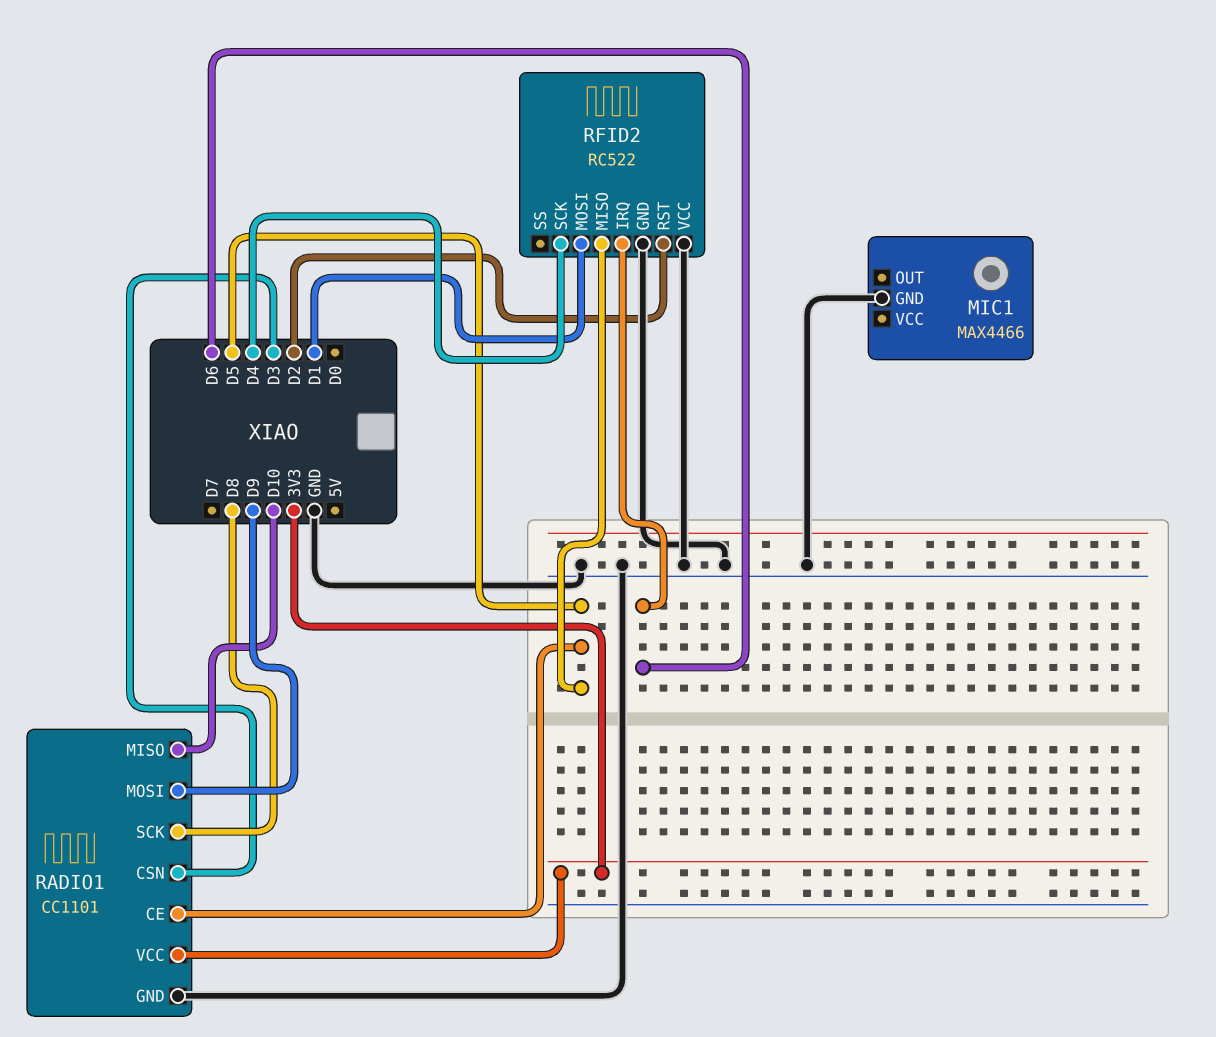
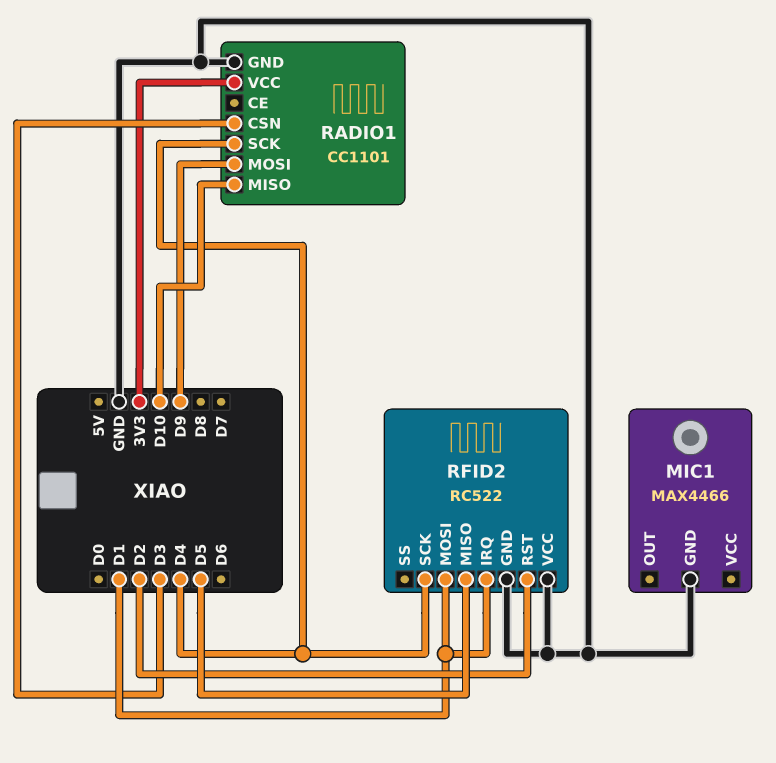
RADIO1 pin CE: D5 -> none
RADIO1 pin SCK: D8 -> D4
RFID2 pin IRQ: D6 -> D1

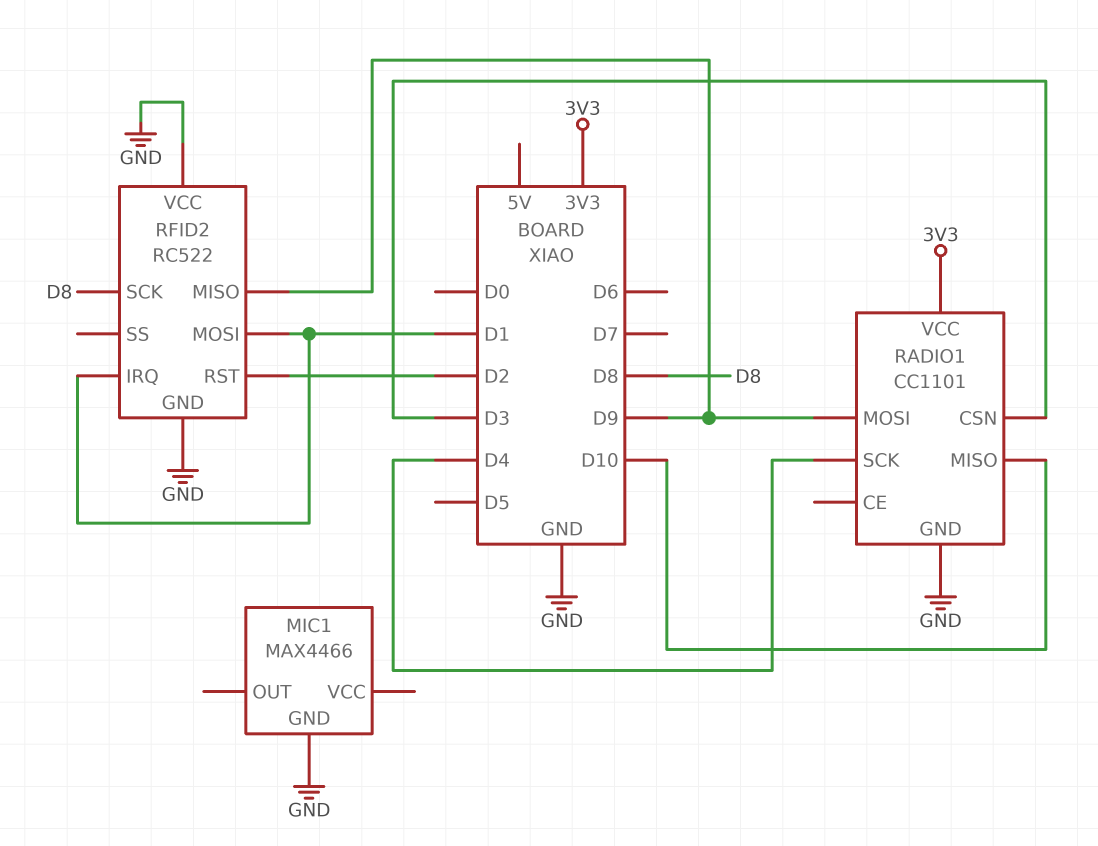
RFID2 pin MISO: D5 -> D9
RFID2 pin SCK: D4 -> D8

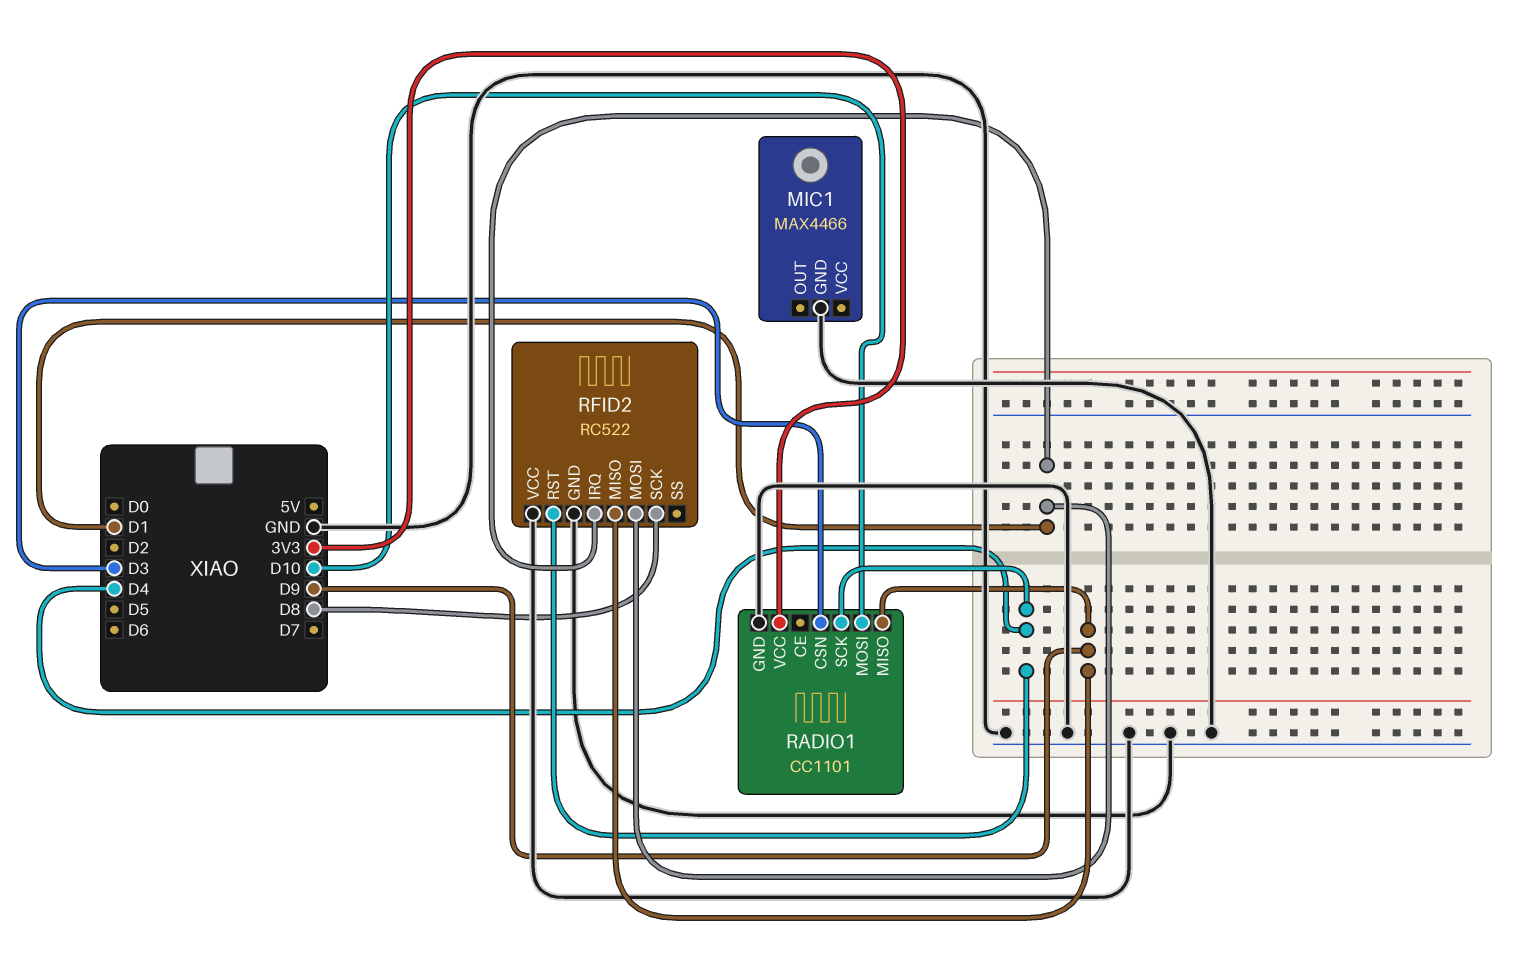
RADIO1 pin MISO: D10 -> D9
RADIO1 pin MOSI: D9 -> D10
RFID2 pin RST: D2 -> D4

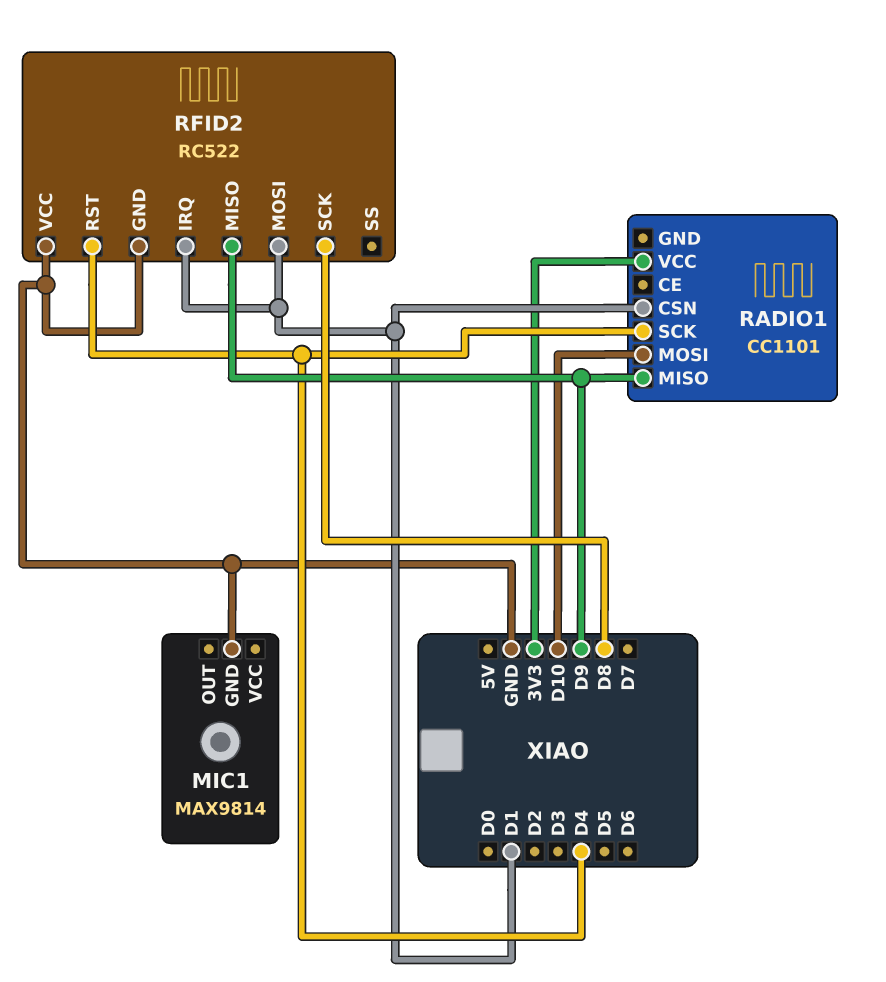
MIC1: MAX4466 -> MAX9814
RADIO1 pin CSN: D3 -> D1
RADIO1 pin GND: GND -> none

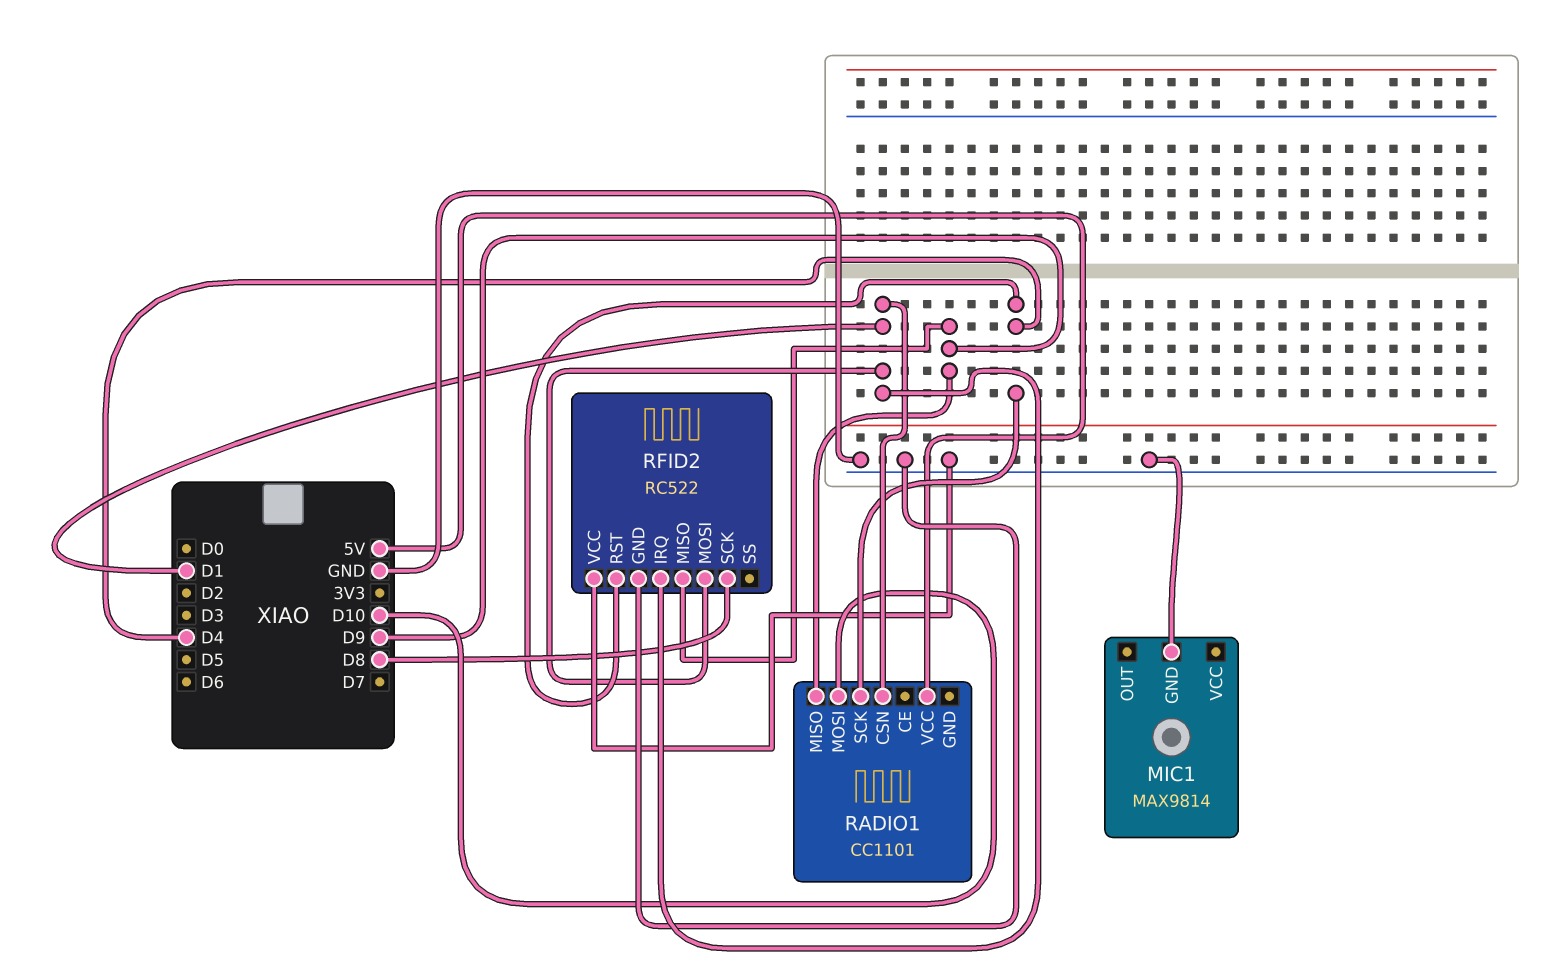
RADIO1 pin VCC: 3V3 -> 5V

